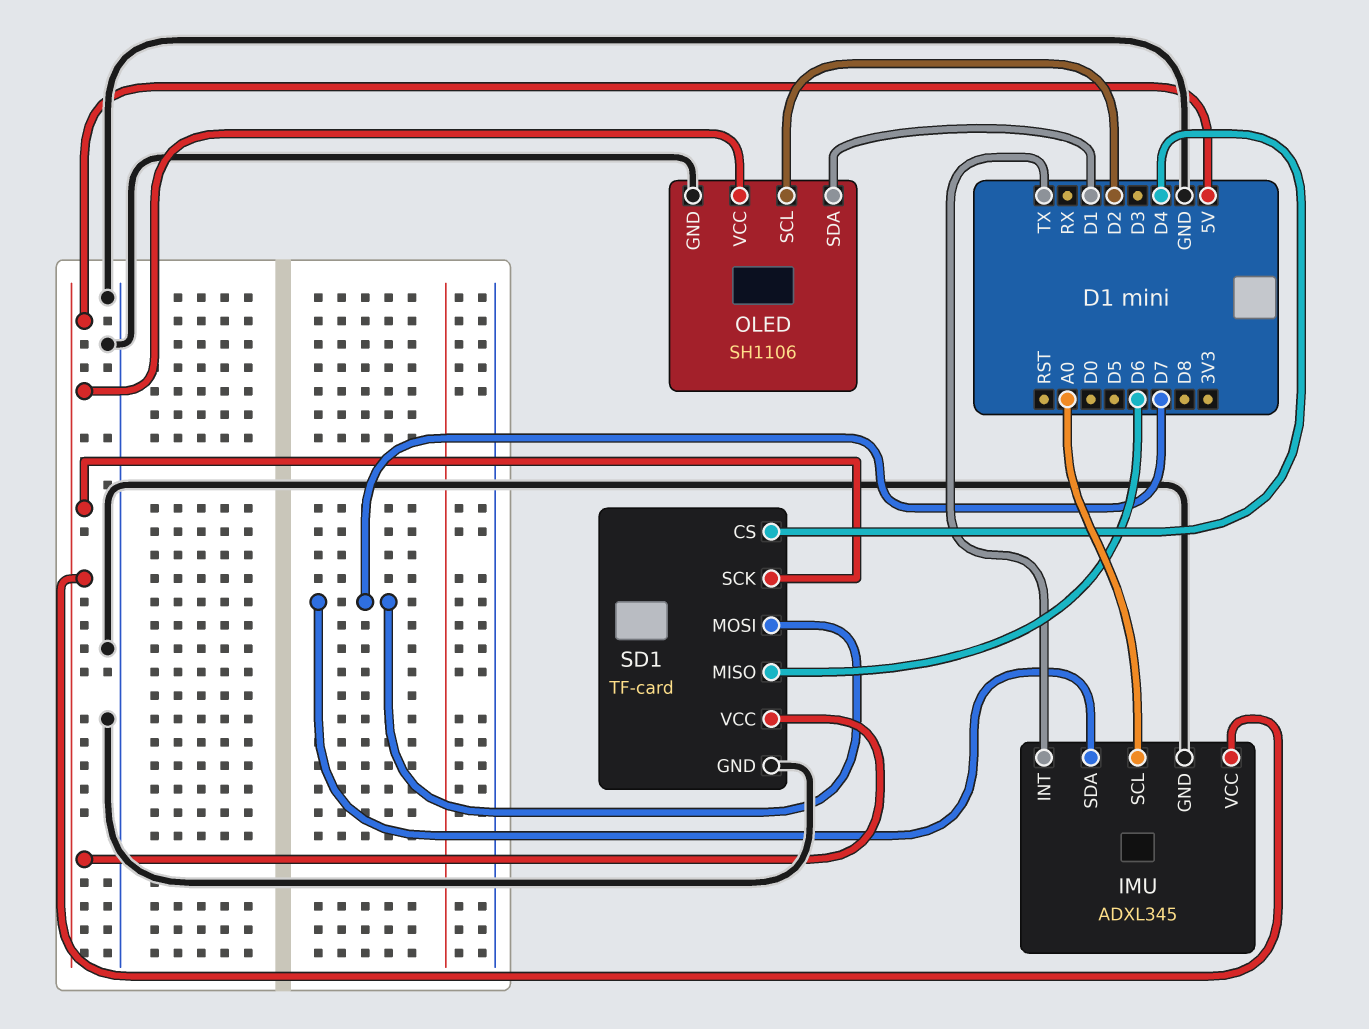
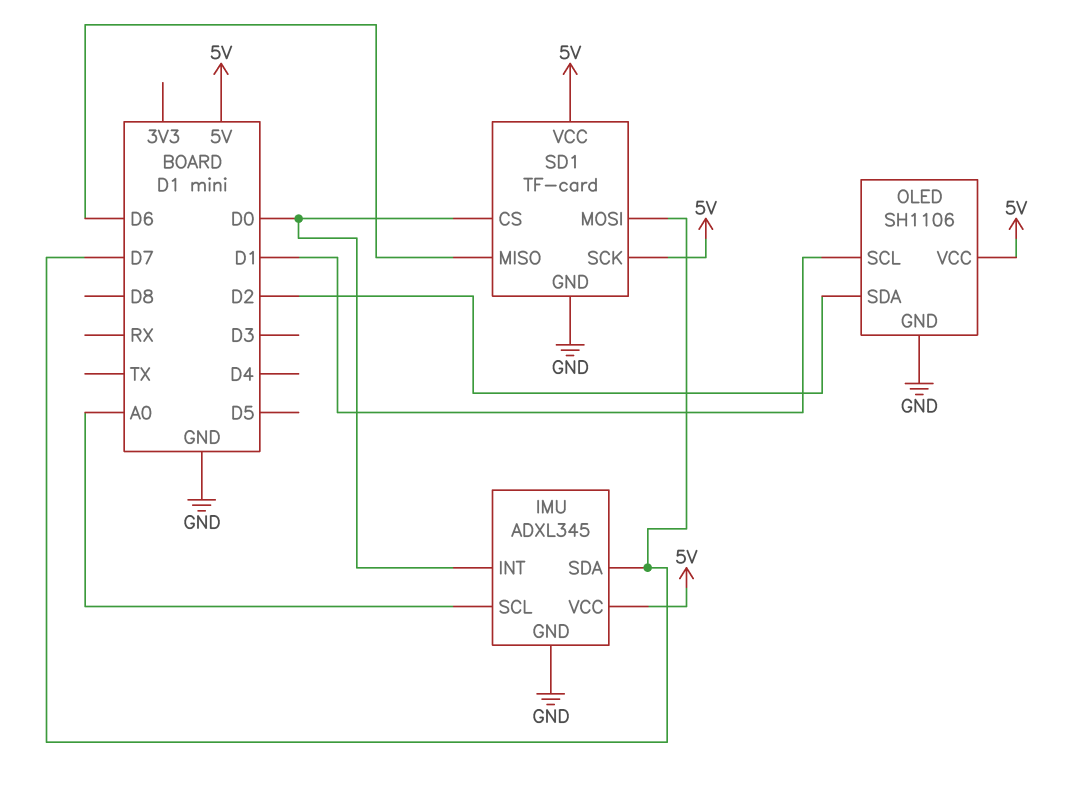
IMU pin INT: TX -> D0
OLED pin SCL: D2 -> D1
OLED pin SDA: D1 -> D2
SD1 pin CS: D4 -> D0

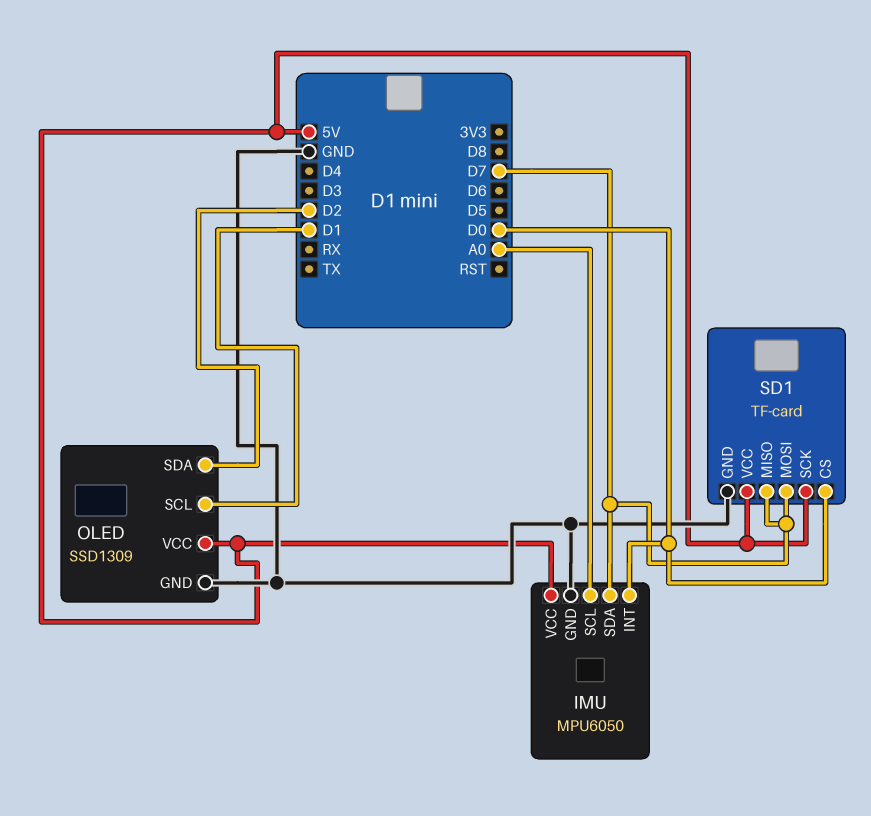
IMU: ADXL345 -> MPU6050
OLED: SH1106 -> SSD1309
SD1 pin MISO: D6 -> D7

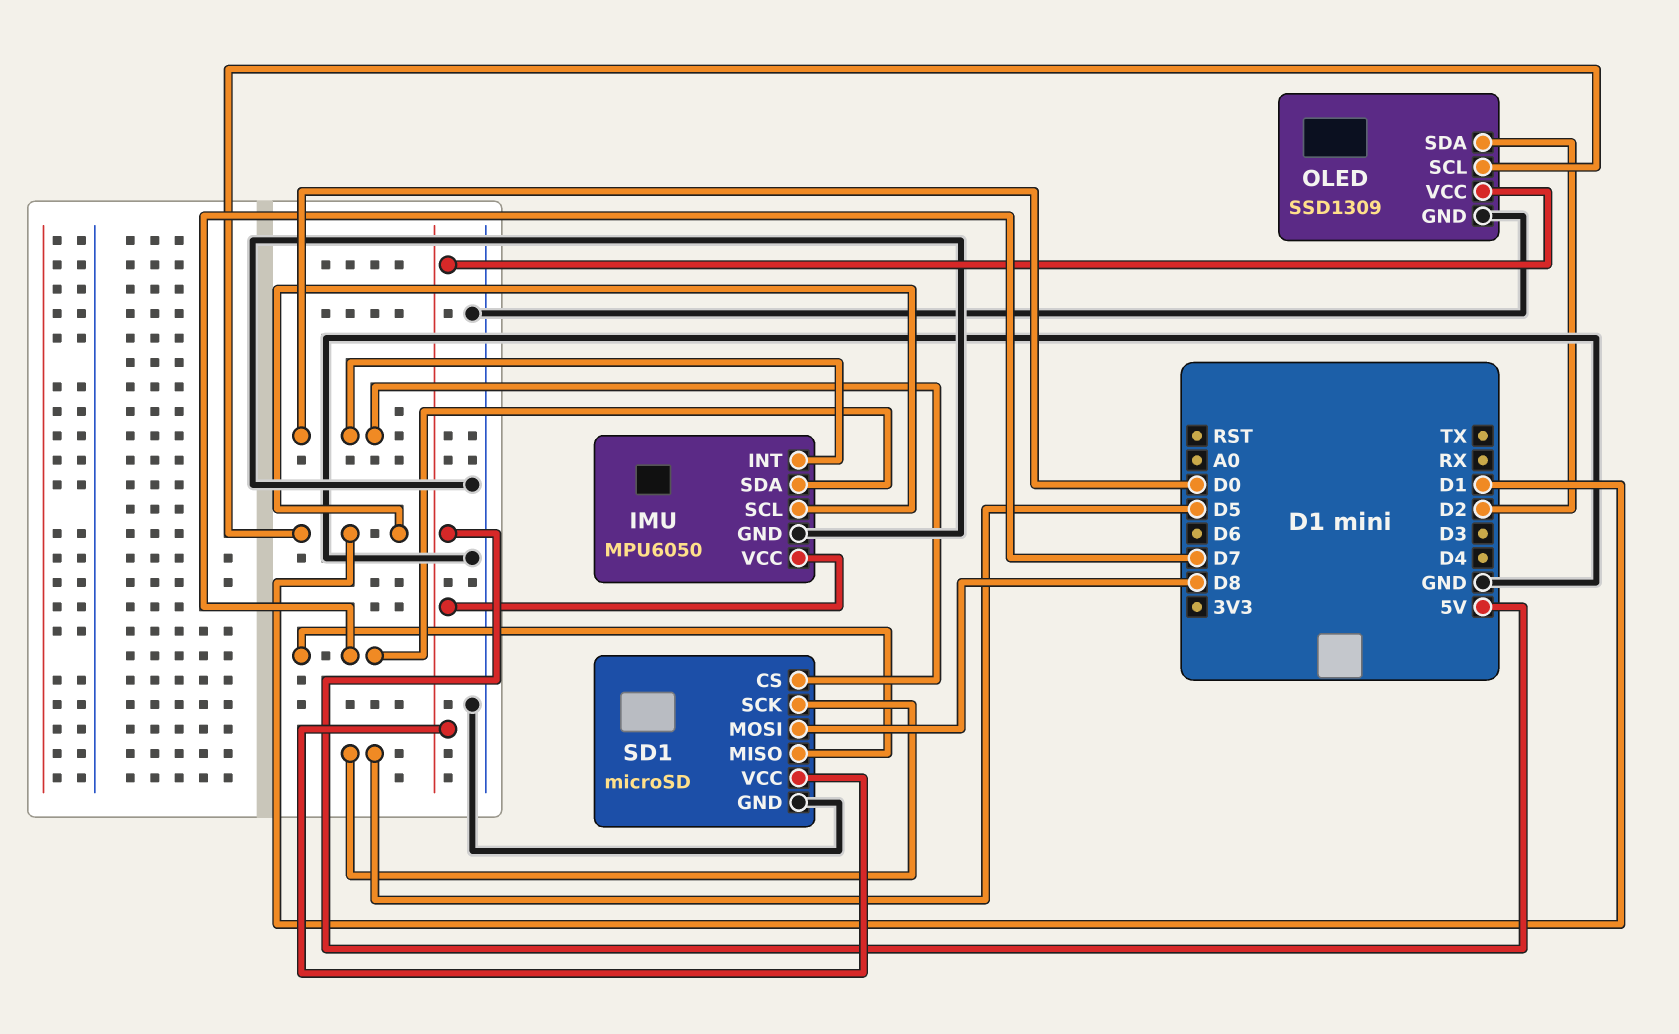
IMU pin SCL: A0 -> D1
SD1: TF-card -> microSD
SD1 pin MOSI: D7 -> D8
SD1 pin SCK: 5V -> D5

